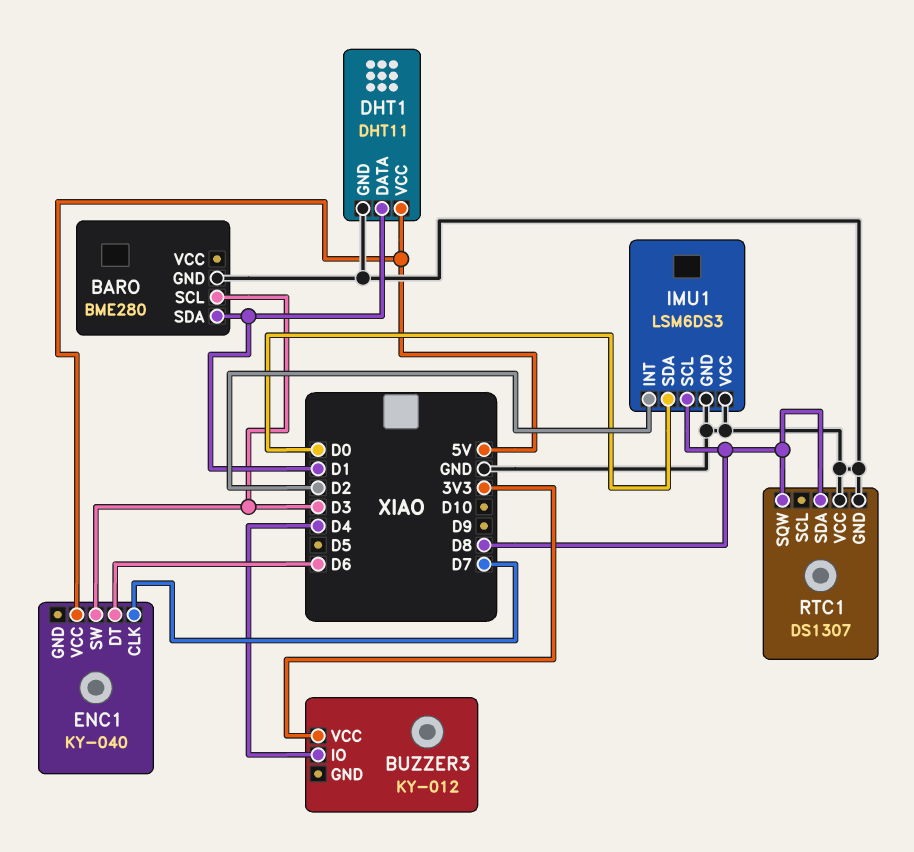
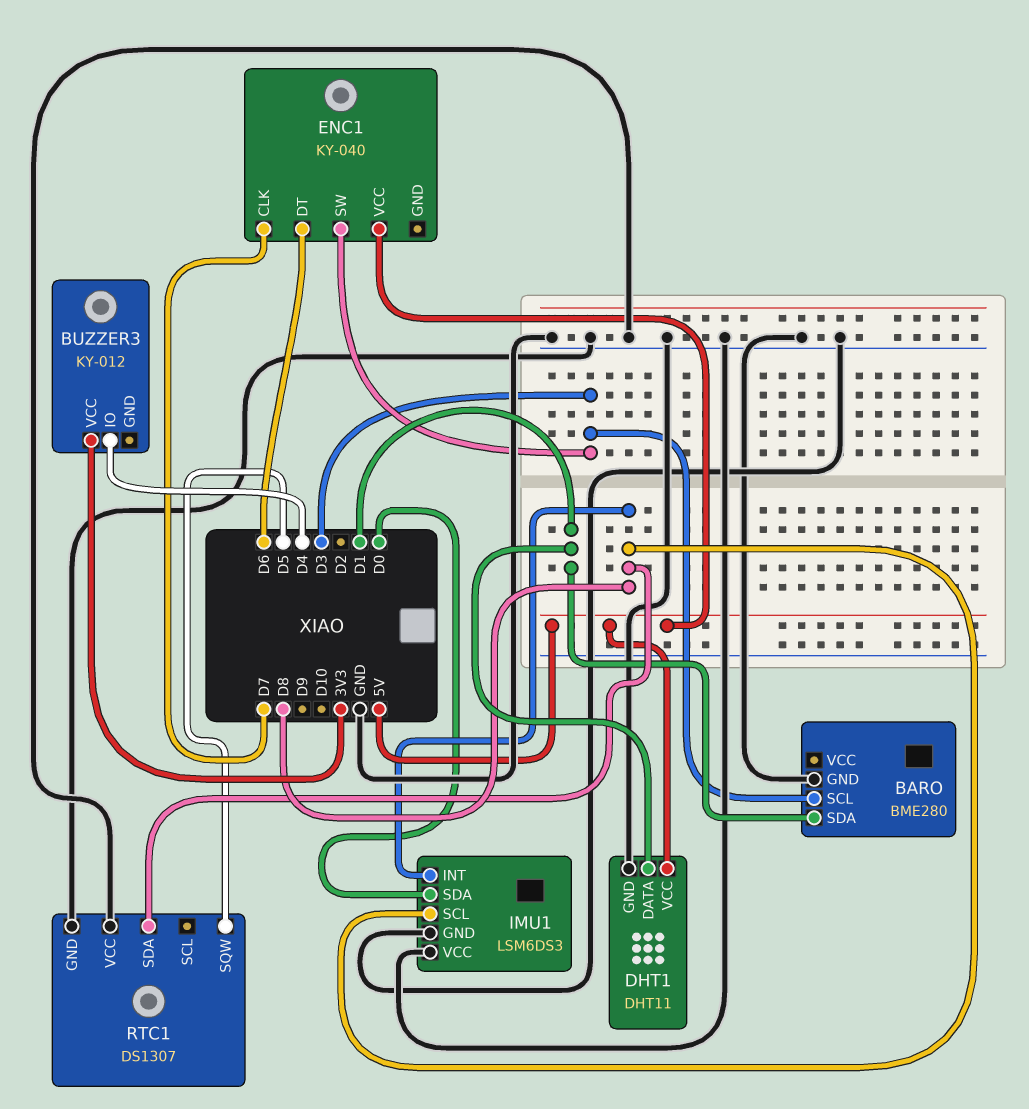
IMU1 pin INT: D2 -> D8
RTC1 pin SQW: D8 -> D5

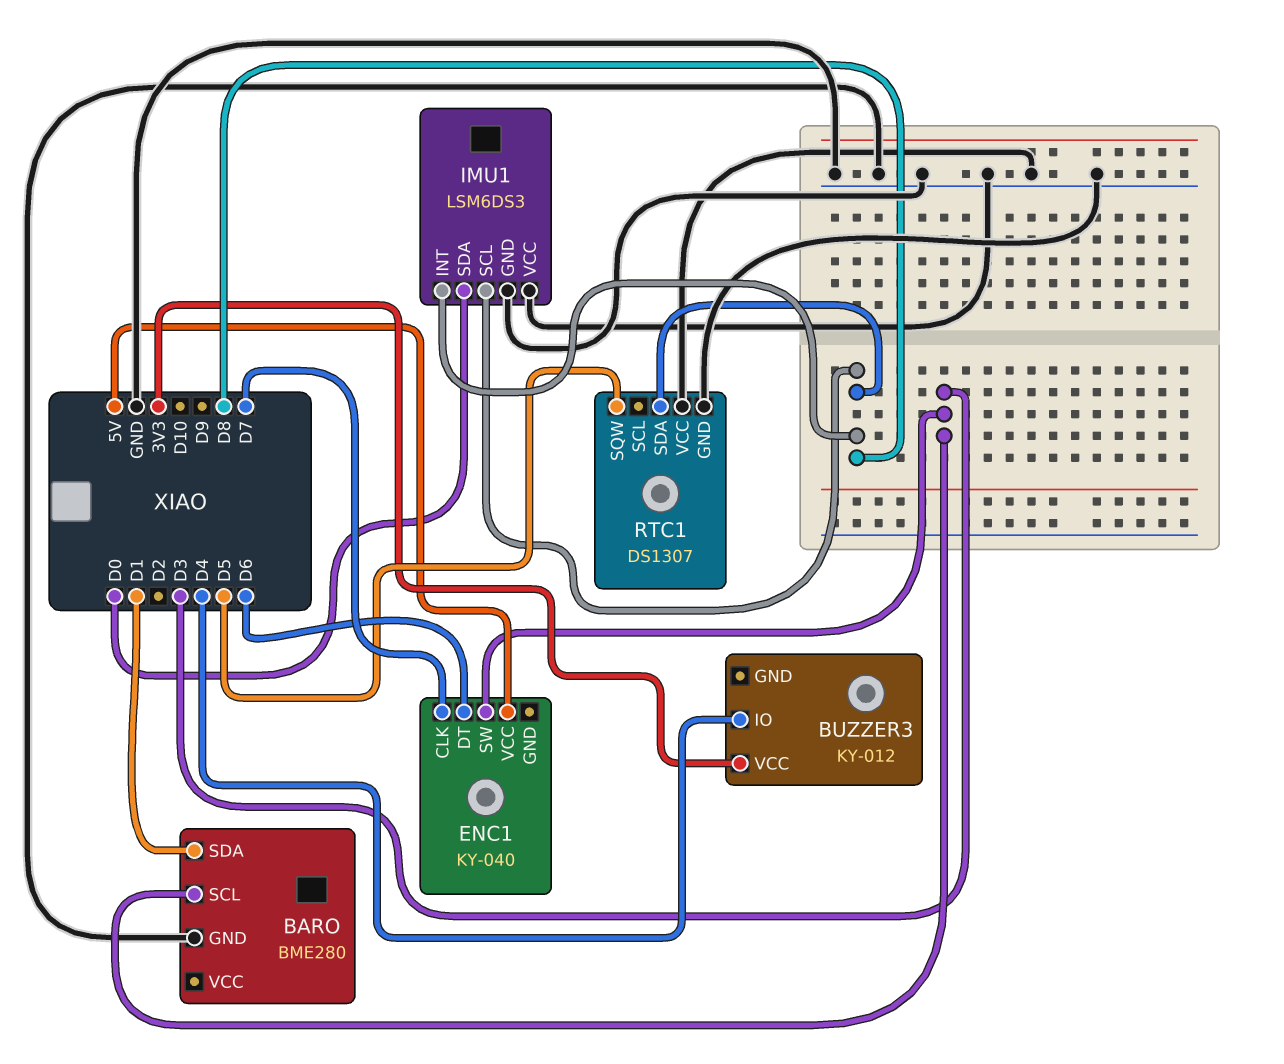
DHT1: DHT11 -> none
DHT1 pin DATA: D1 -> none
DHT1 pin GND: GND -> none
DHT1 pin VCC: 5V -> none

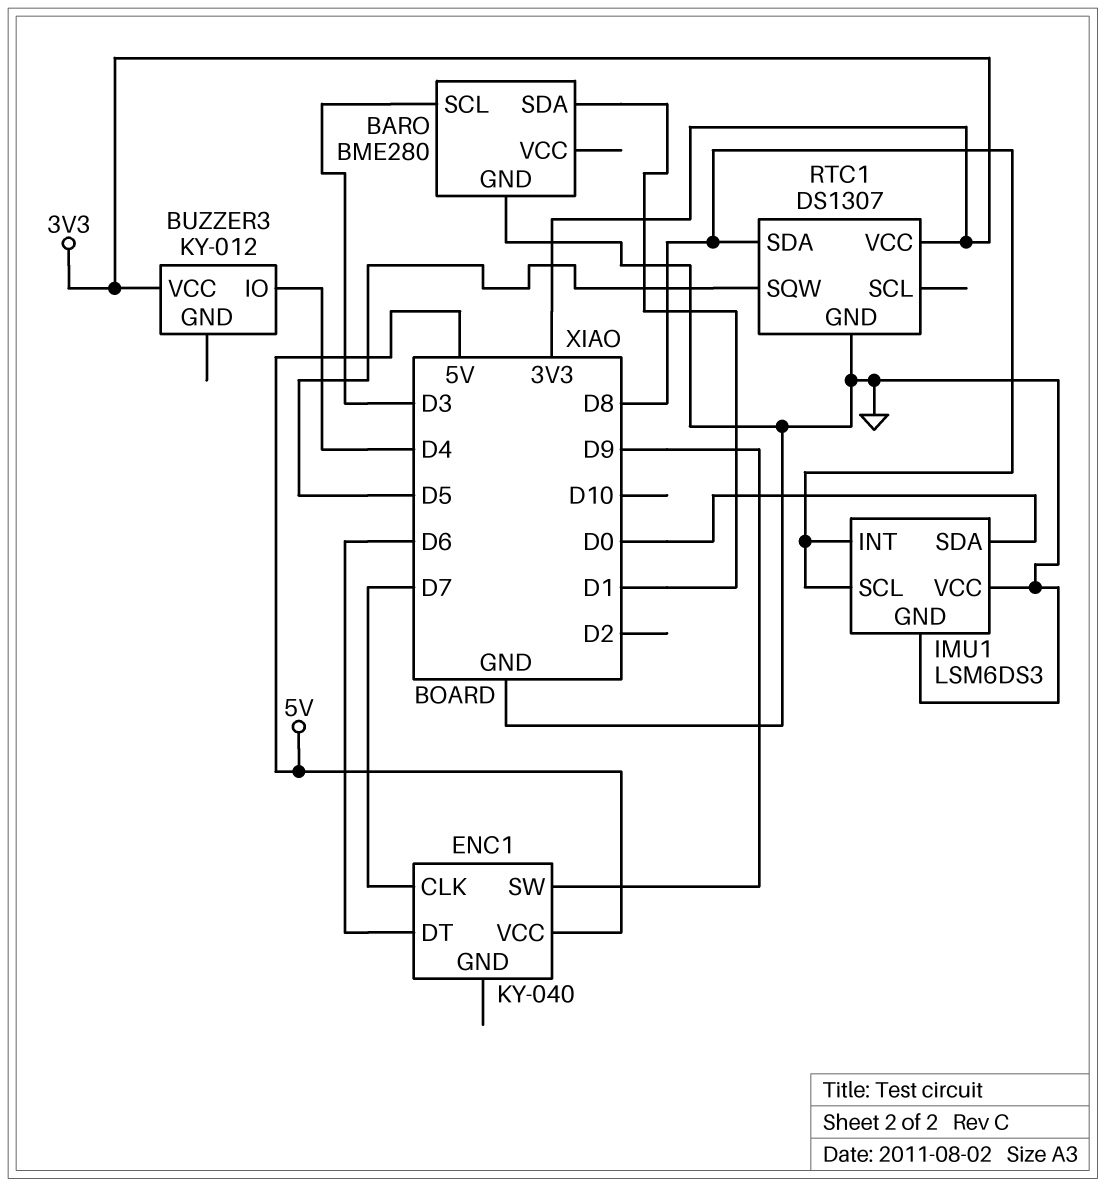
ENC1 pin SW: D3 -> D9
RTC1 pin VCC: GND -> 3V3

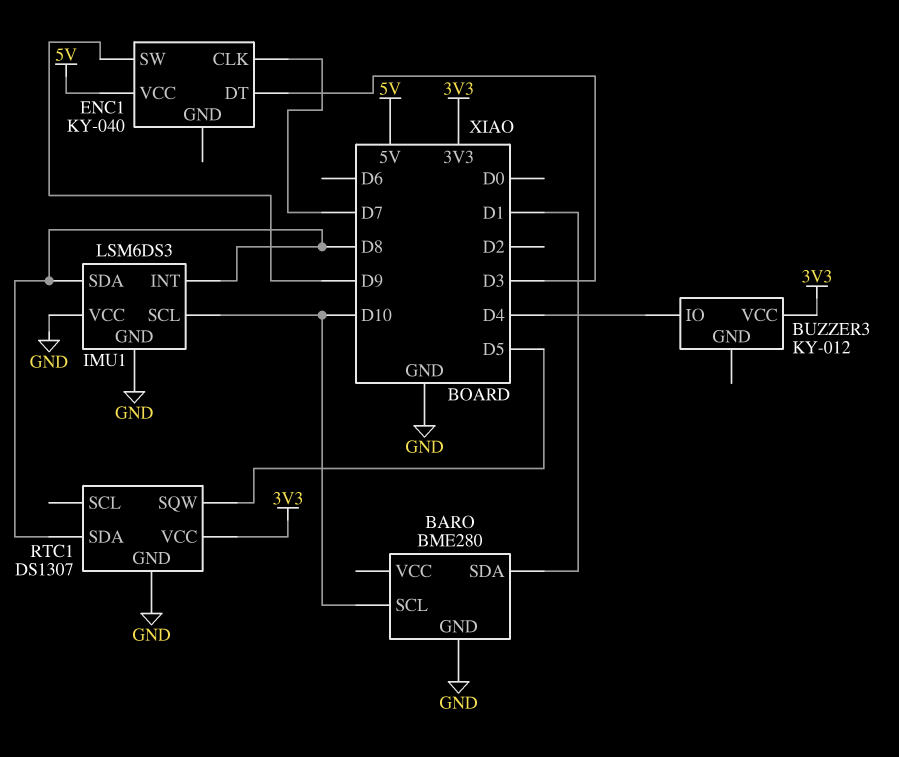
BARO pin SCL: D3 -> D10
ENC1 pin DT: D6 -> D3
IMU1 pin SCL: D8 -> D10
IMU1 pin SDA: D0 -> D8

